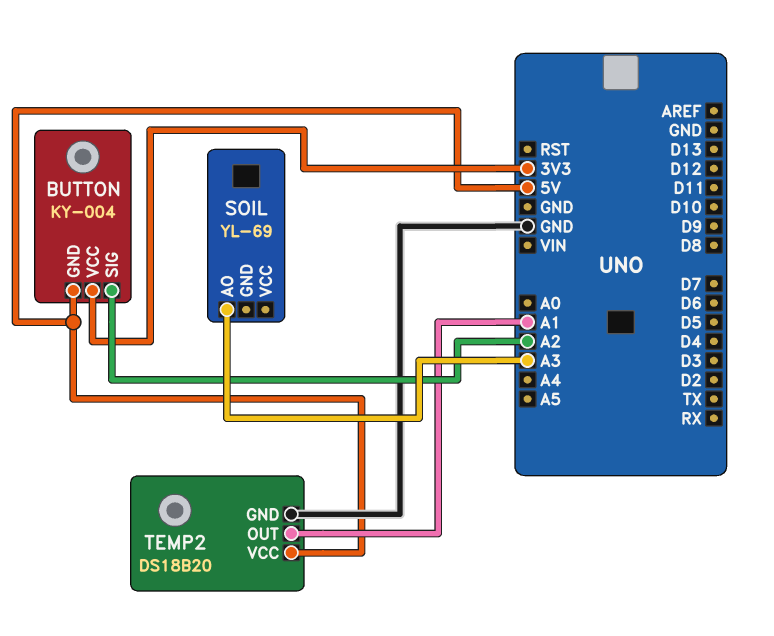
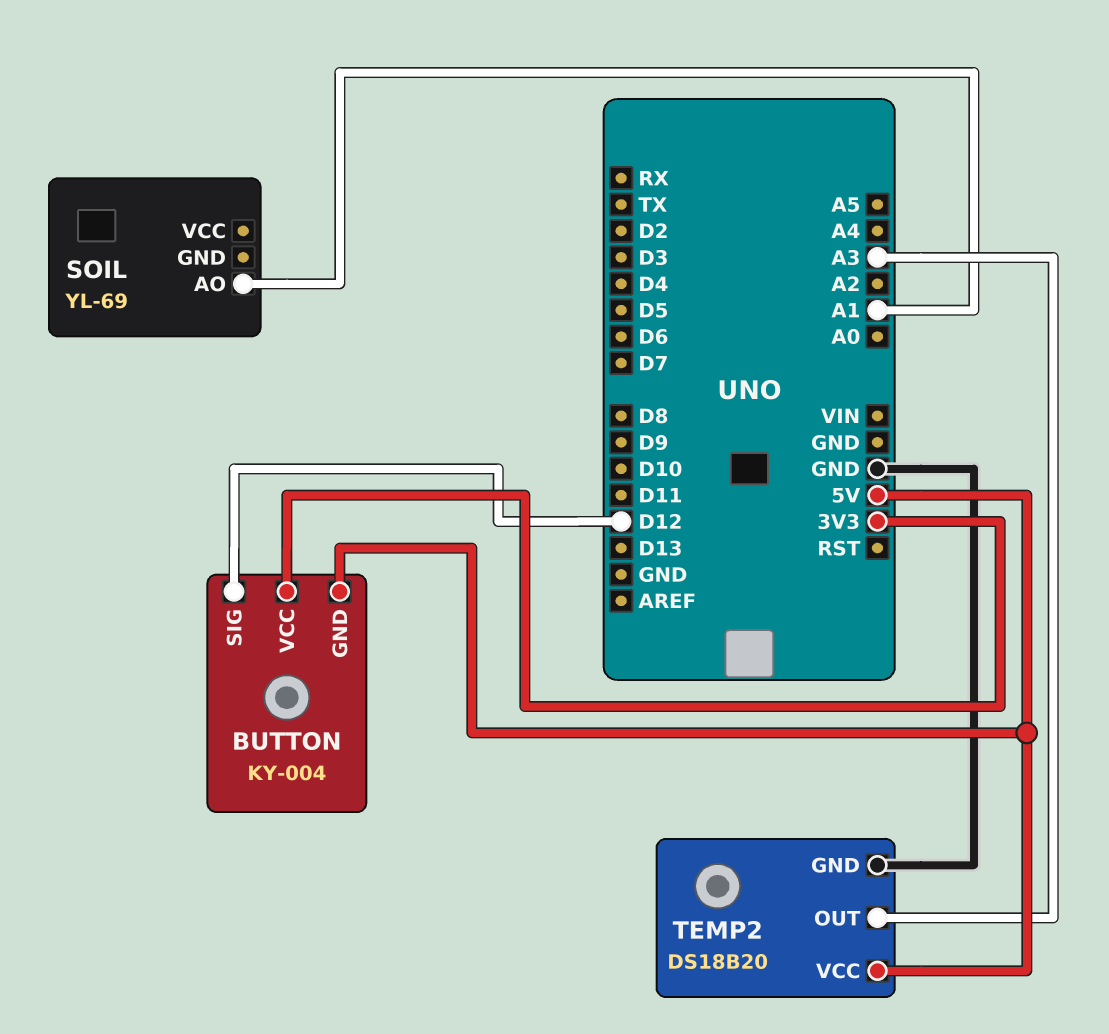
BUTTON pin SIG: A2 -> D12
SOIL pin AO: A3 -> A1
TEMP2 pin OUT: A1 -> A3

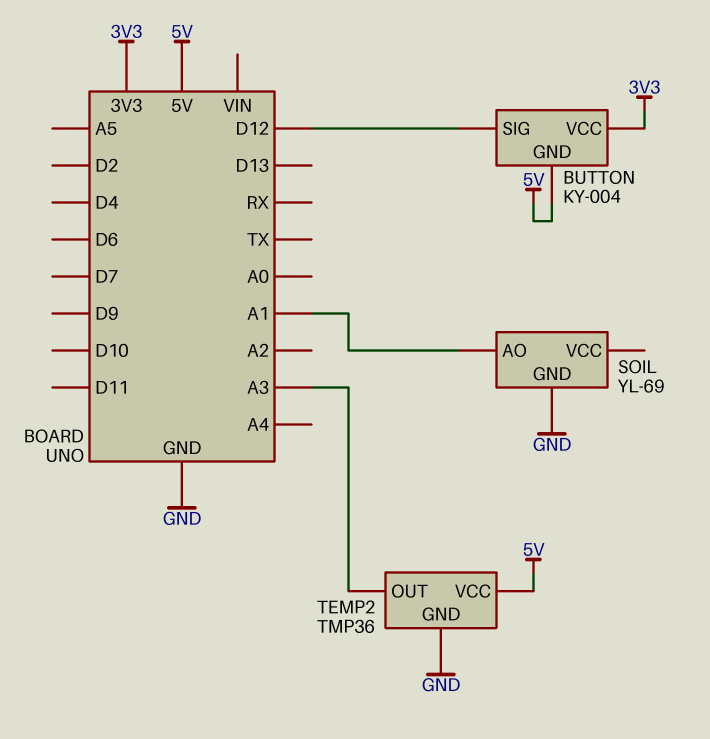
SOIL pin GND: none -> GND
TEMP2: DS18B20 -> TMP36

